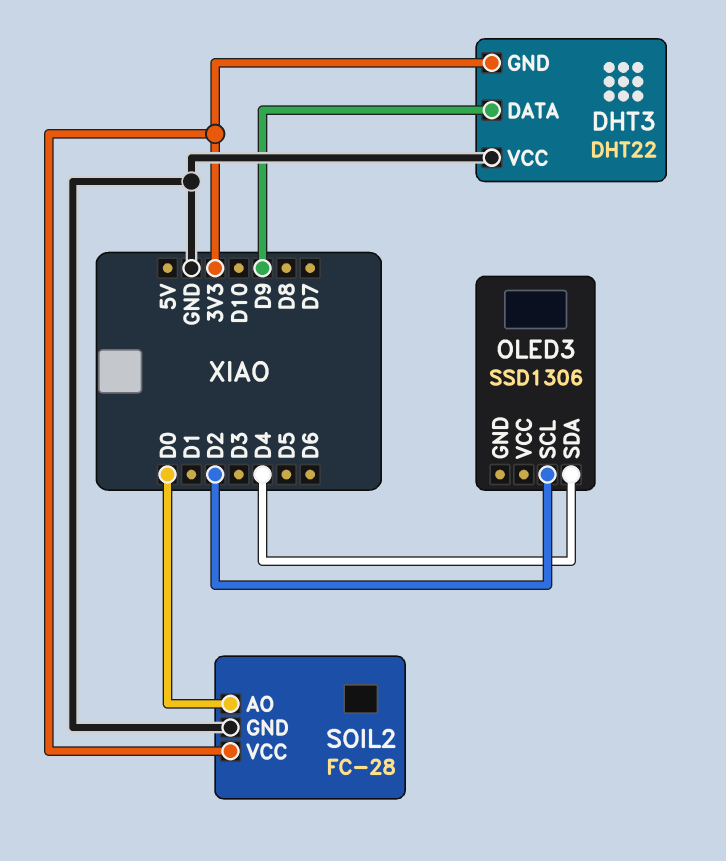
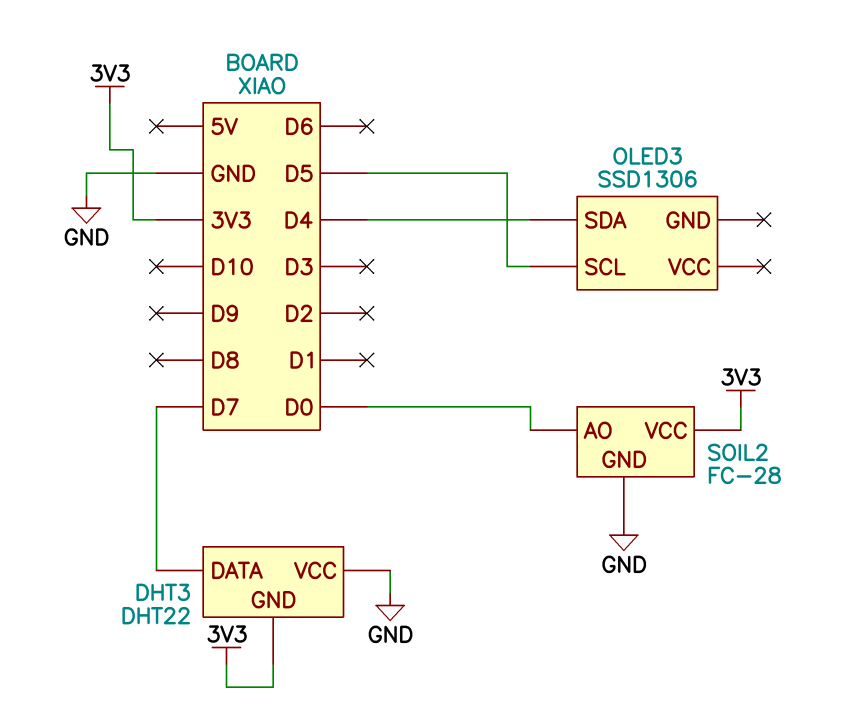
DHT3 pin DATA: D9 -> D7
OLED3 pin SCL: D2 -> D5

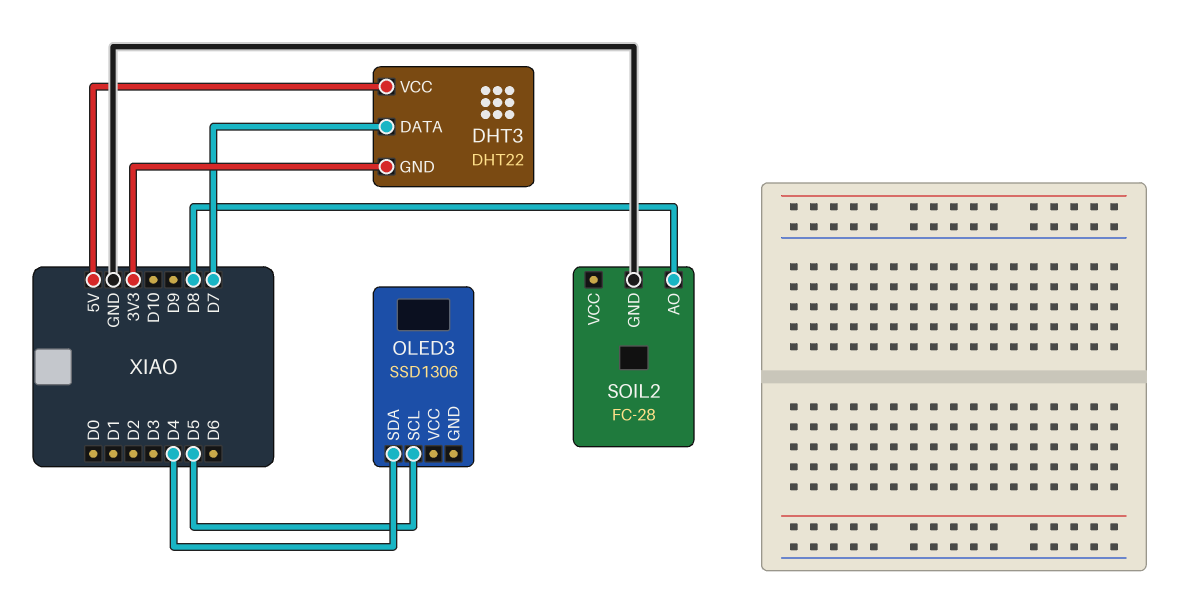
DHT3 pin VCC: GND -> 5V
SOIL2 pin AO: D0 -> D8
SOIL2 pin VCC: 3V3 -> none

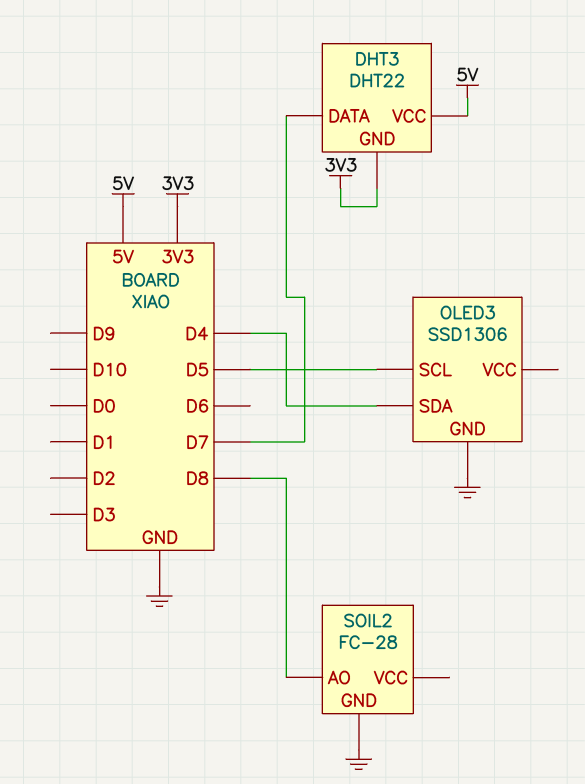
OLED3 pin GND: none -> GND

